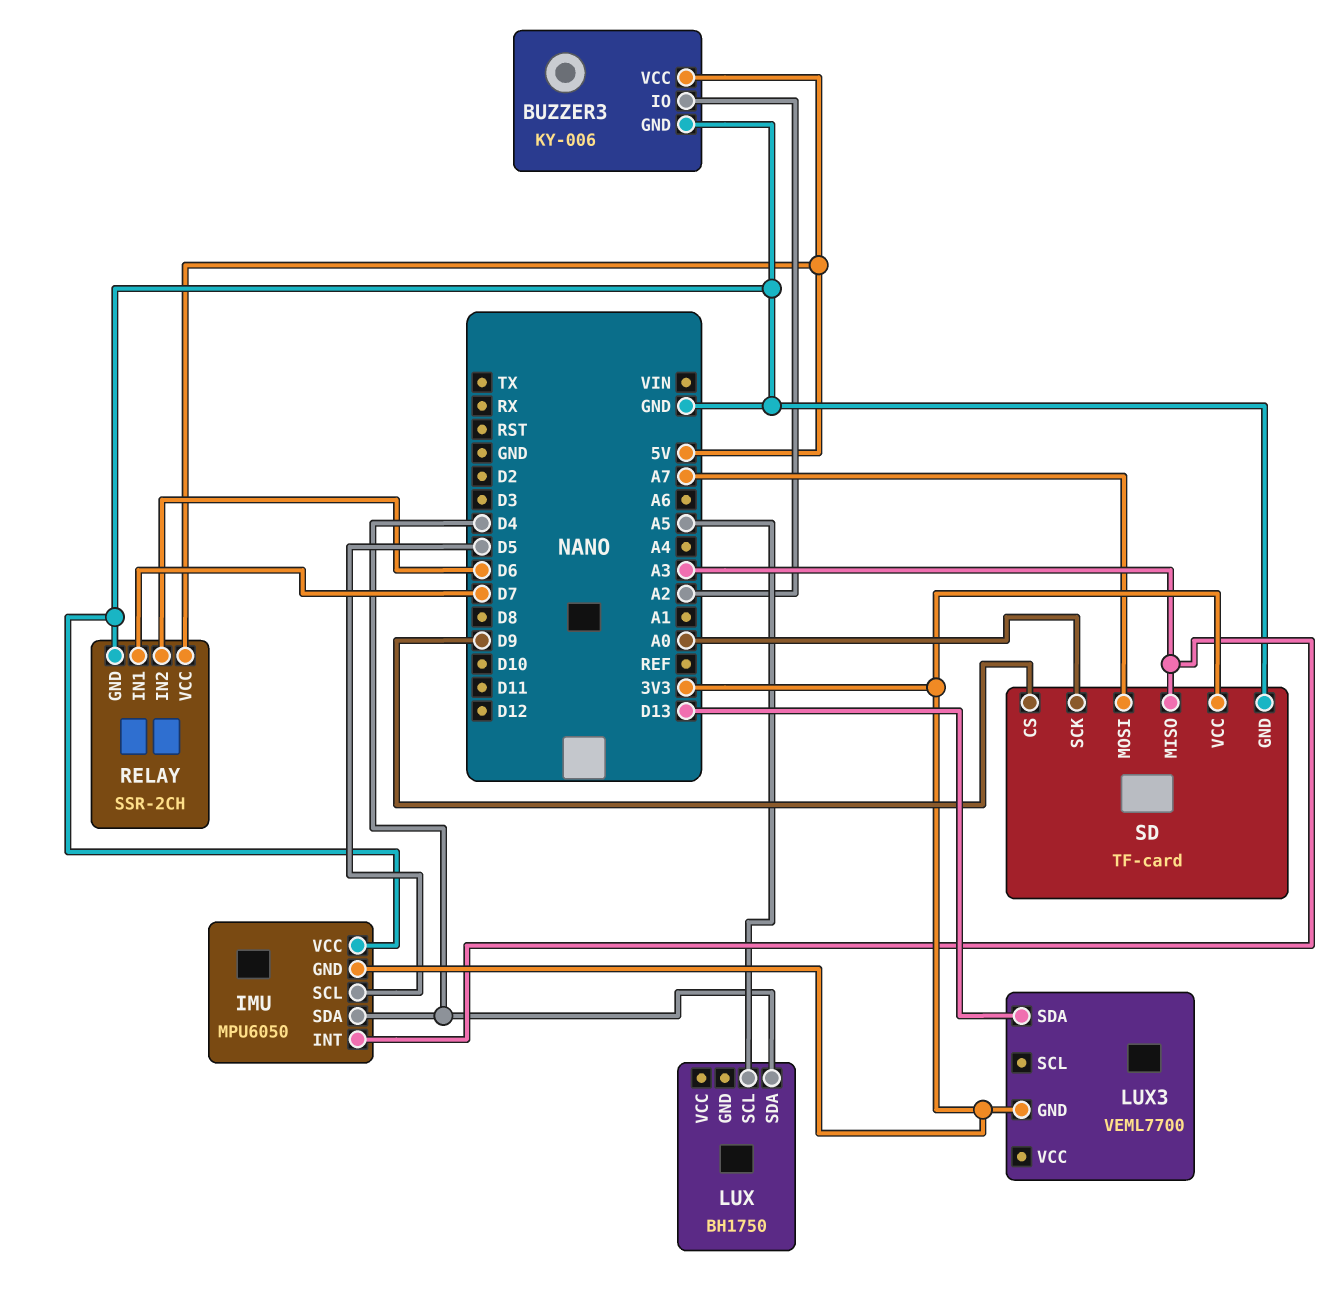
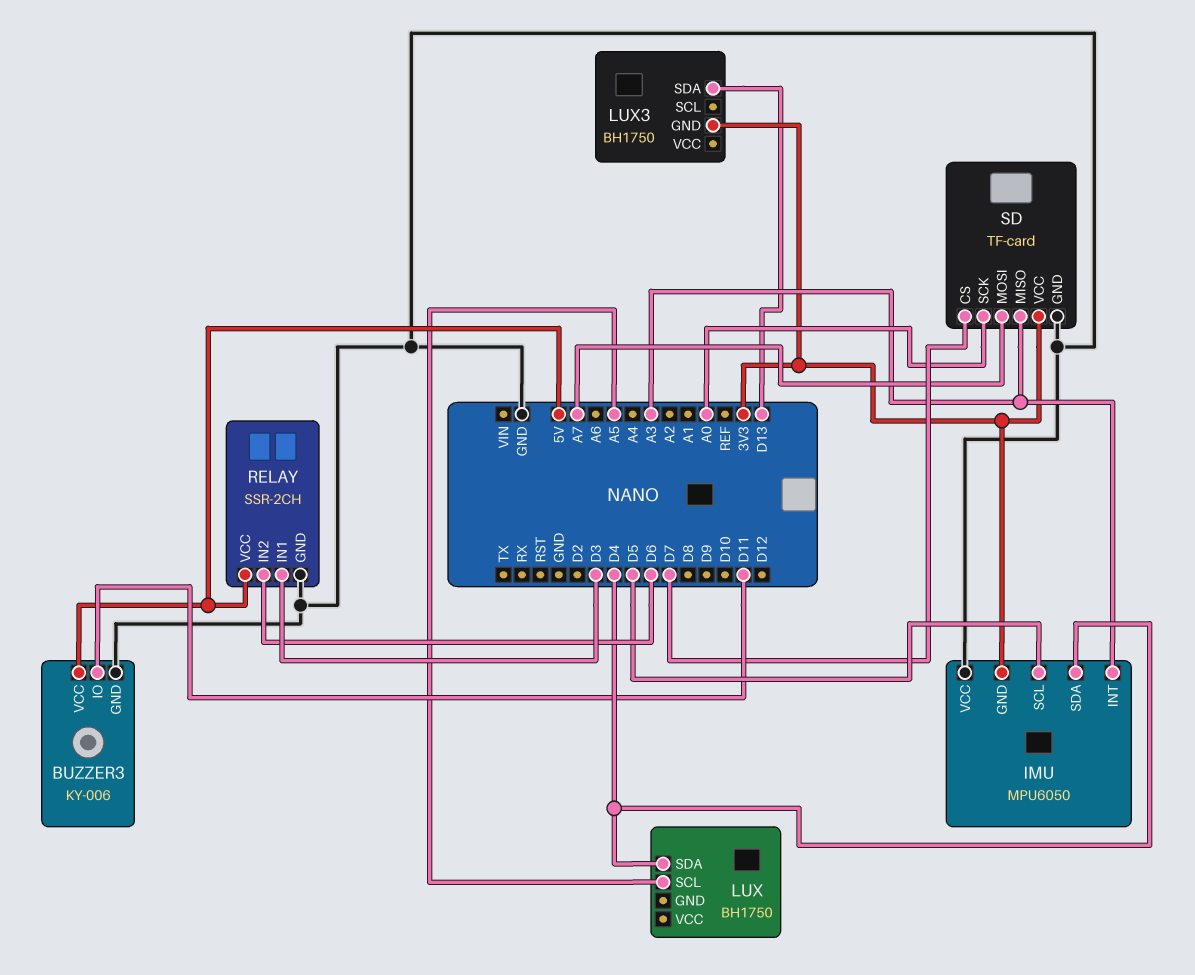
BUZZER3 pin IO: A2 -> D11
LUX3: VEML7700 -> BH1750
RELAY pin IN1: D7 -> D3
SD pin CS: D9 -> D7

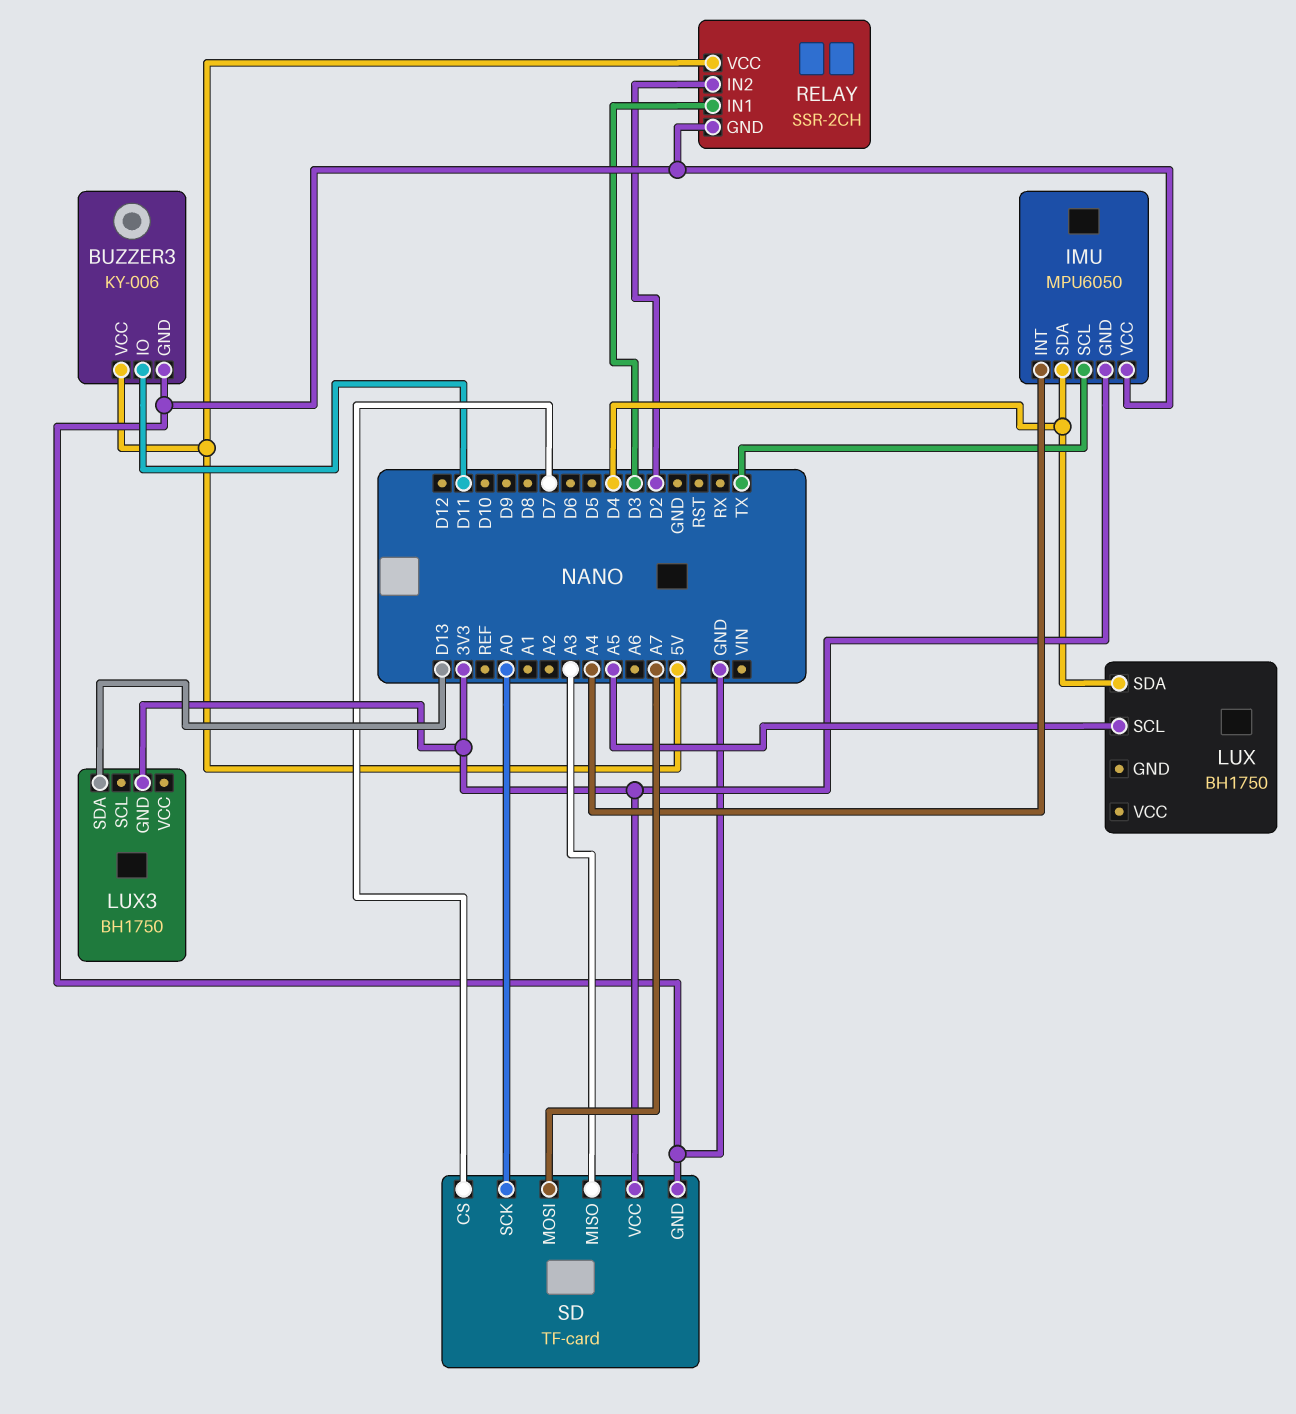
IMU pin INT: A3 -> A4
IMU pin SCL: D5 -> TX
RELAY pin IN2: D6 -> D2

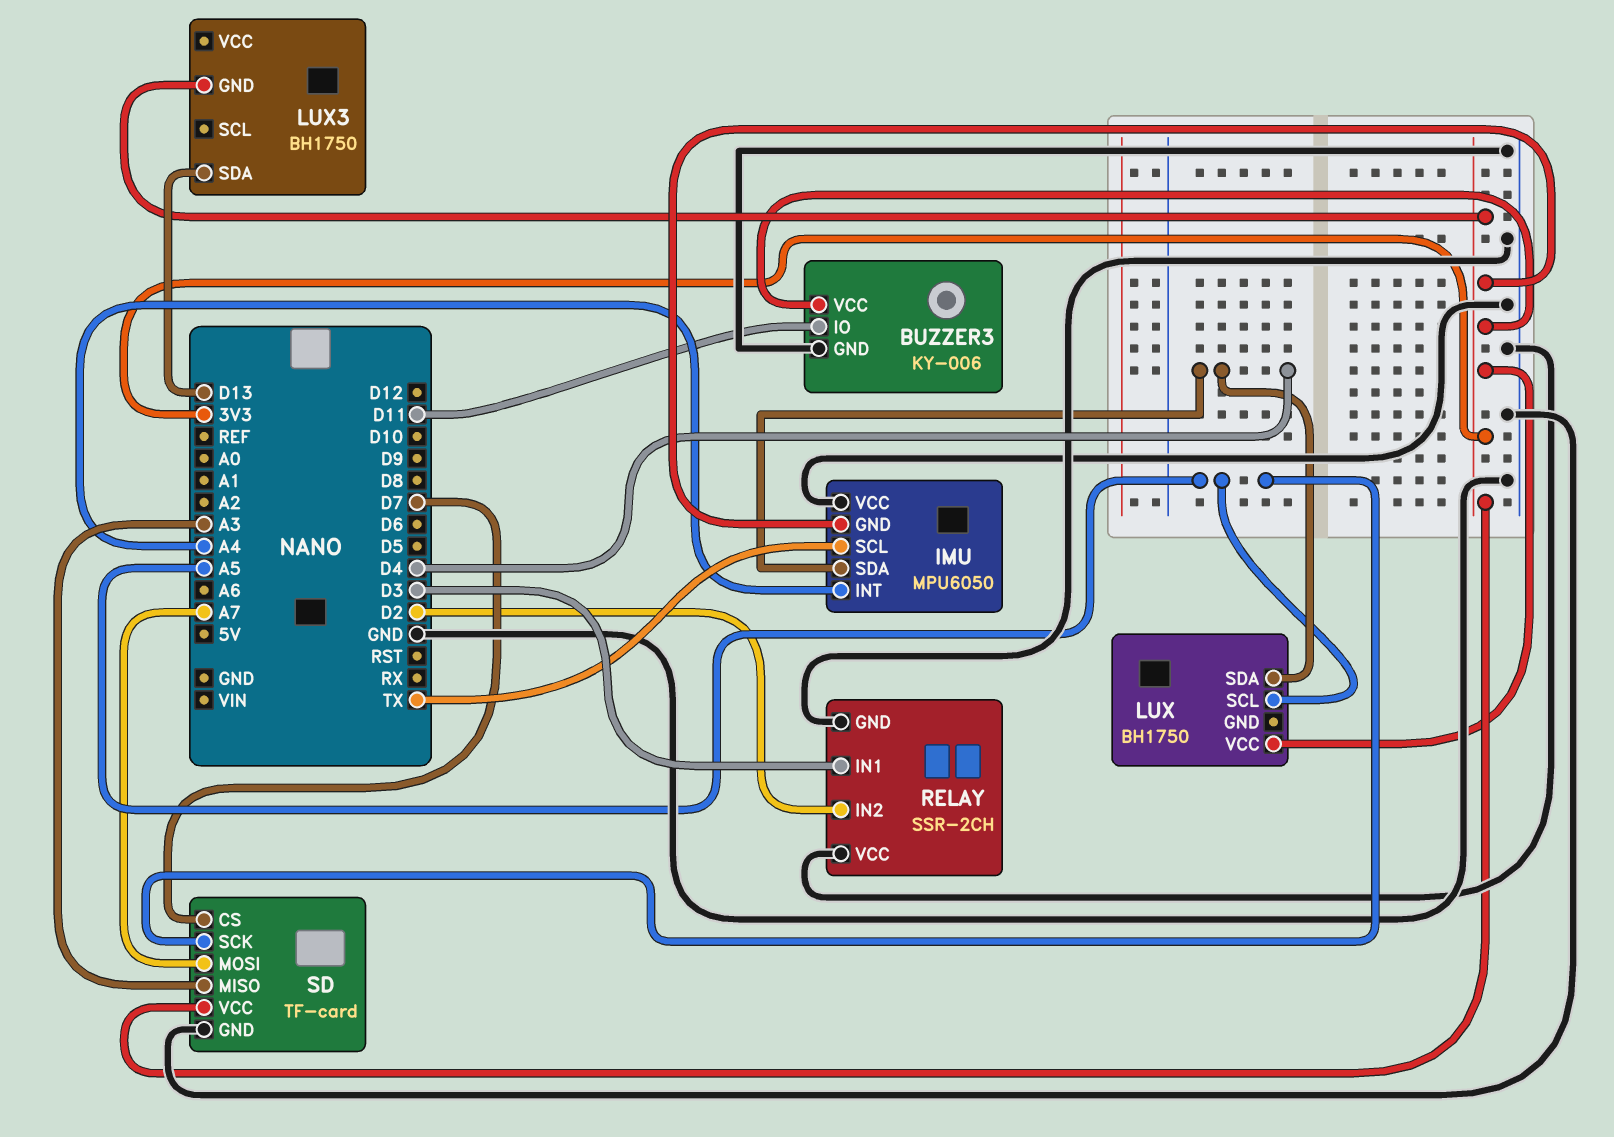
BUZZER3 pin VCC: 5V -> 3V3
LUX pin VCC: none -> 3V3
RELAY pin VCC: 5V -> GND
SD pin SCK: A0 -> A5

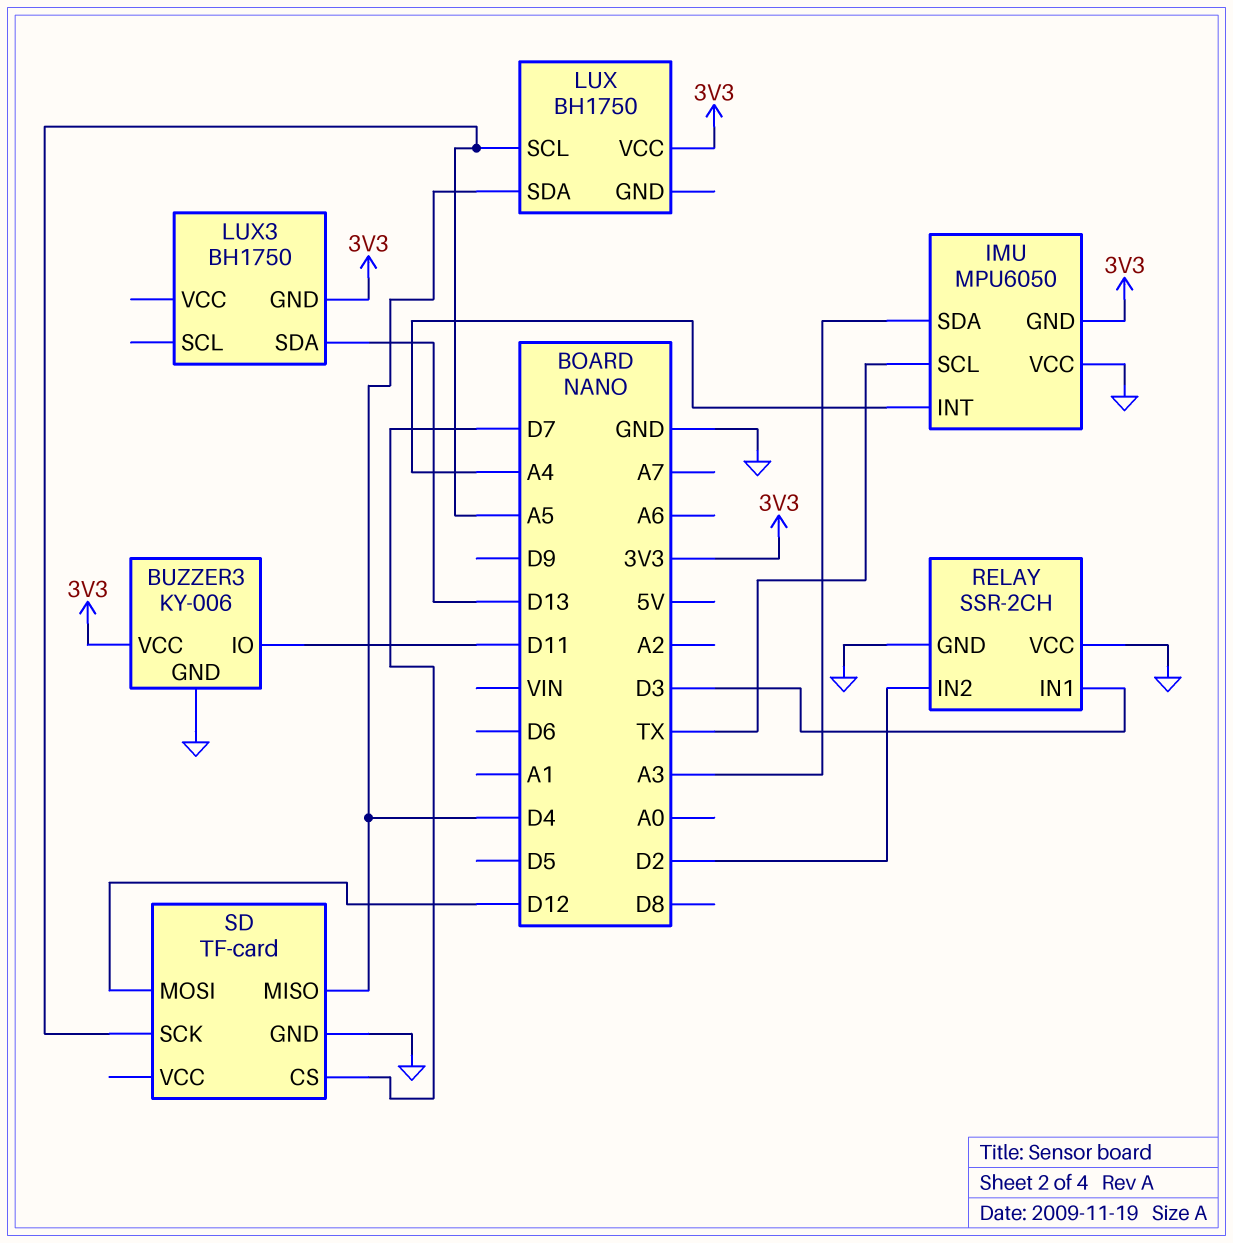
IMU pin SDA: D4 -> A3
SD pin MISO: A3 -> D4
SD pin MOSI: A7 -> D12
SD pin VCC: 3V3 -> none

